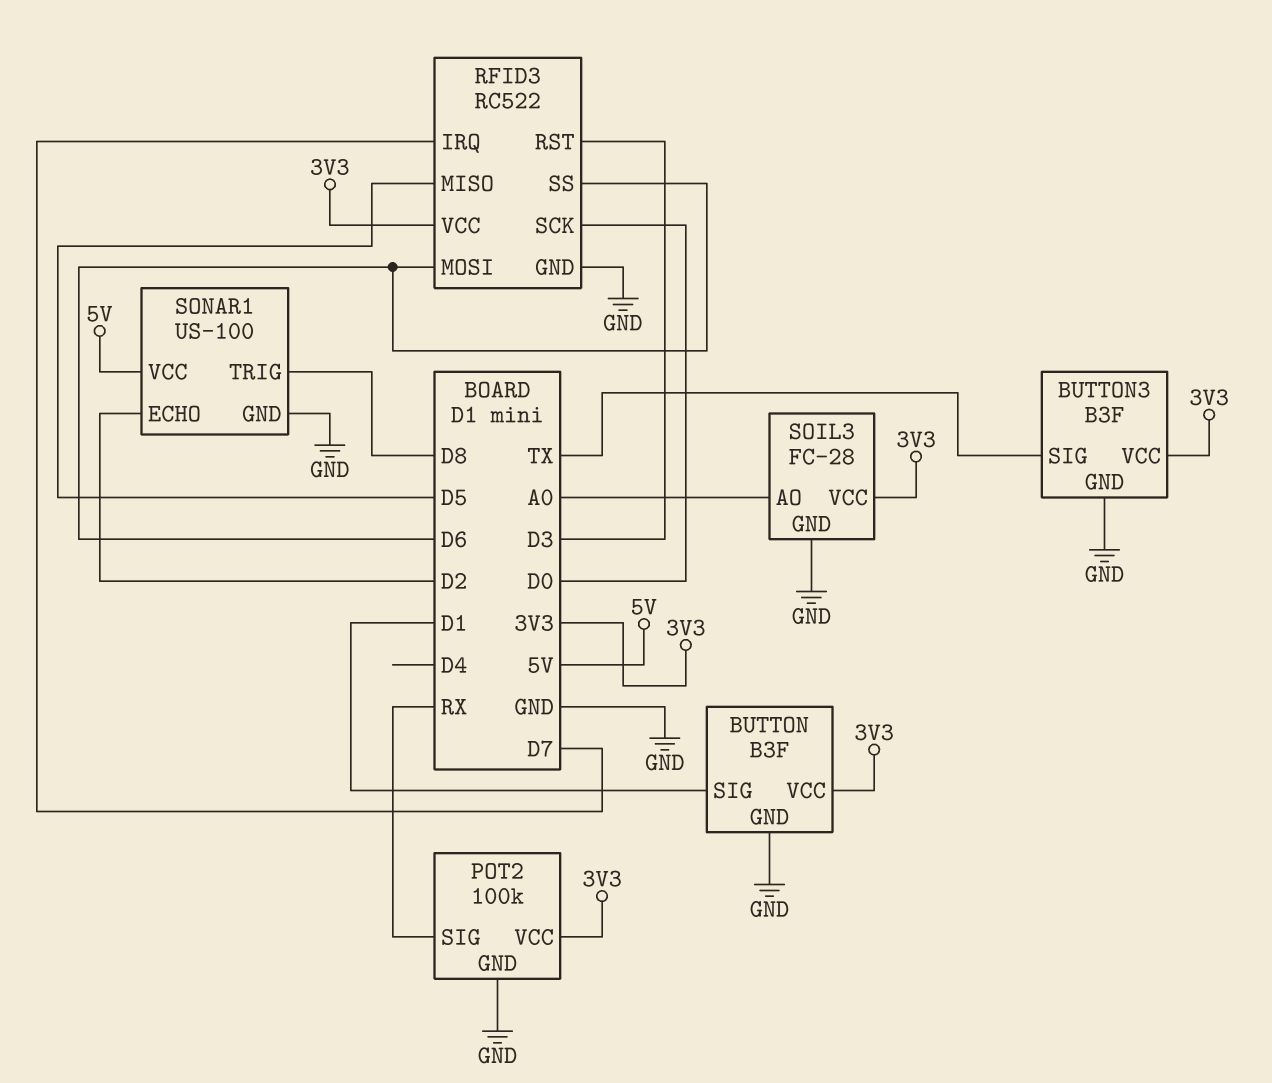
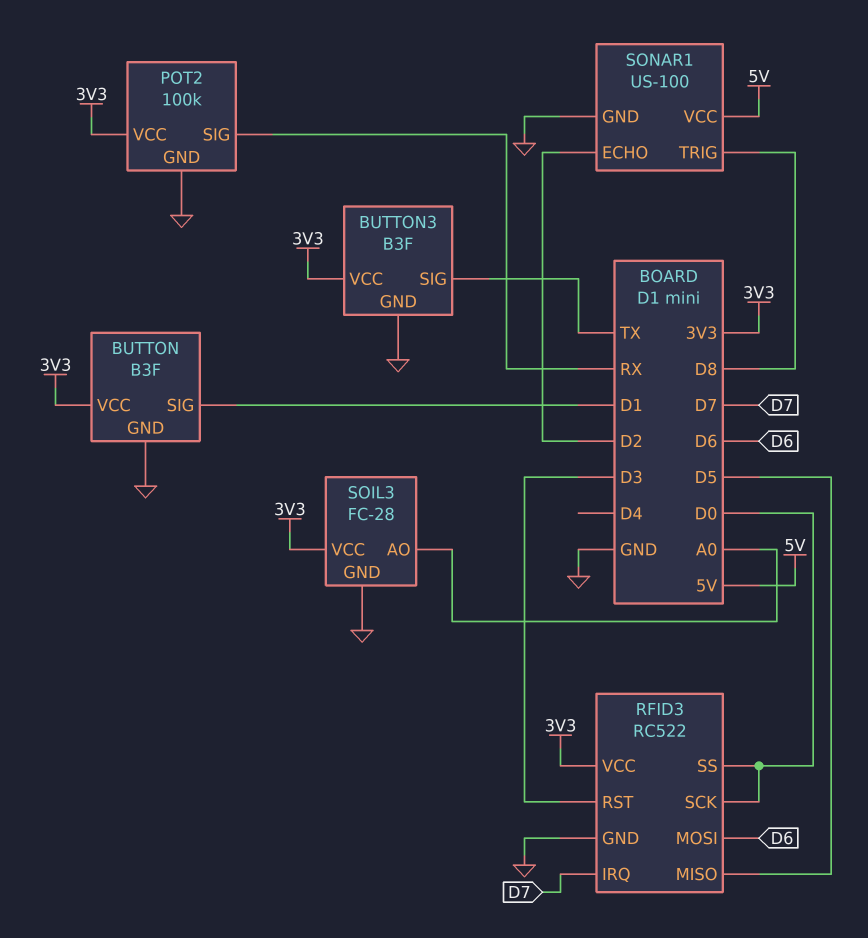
RFID3 pin SS: D6 -> D0

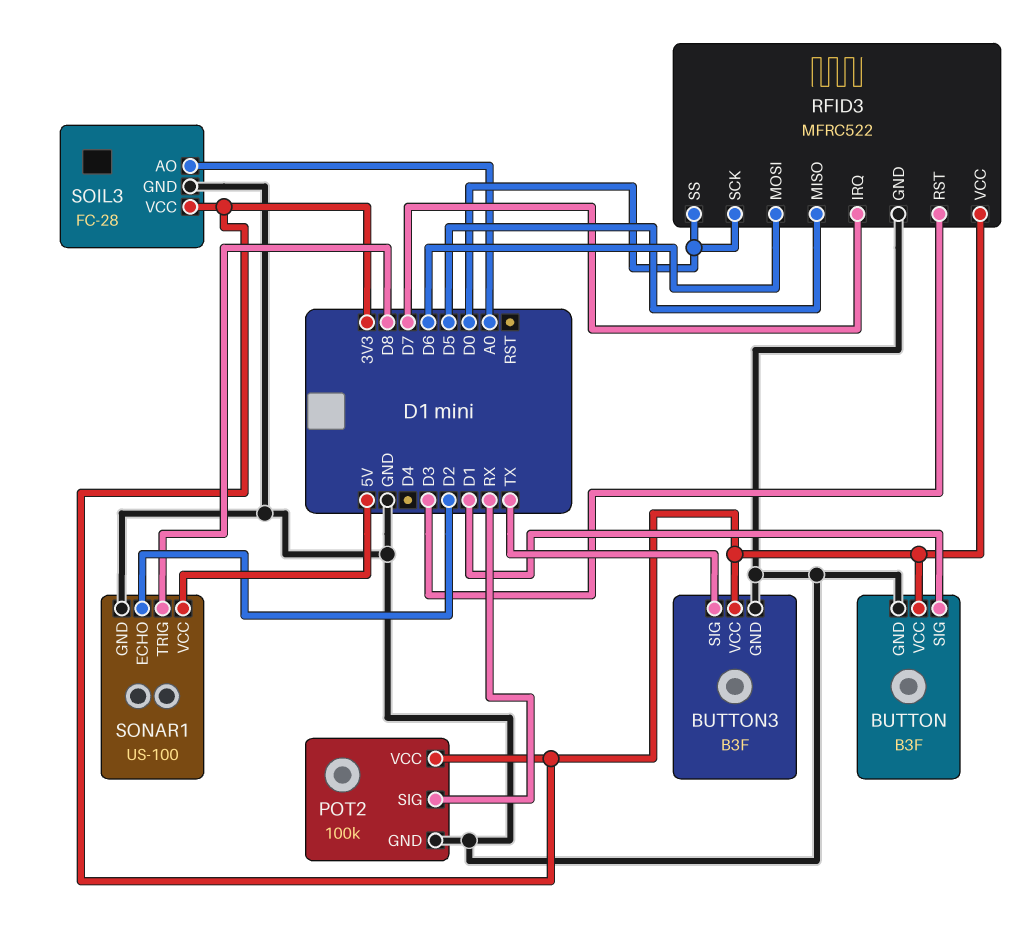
RFID3: RC522 -> MFRC522

